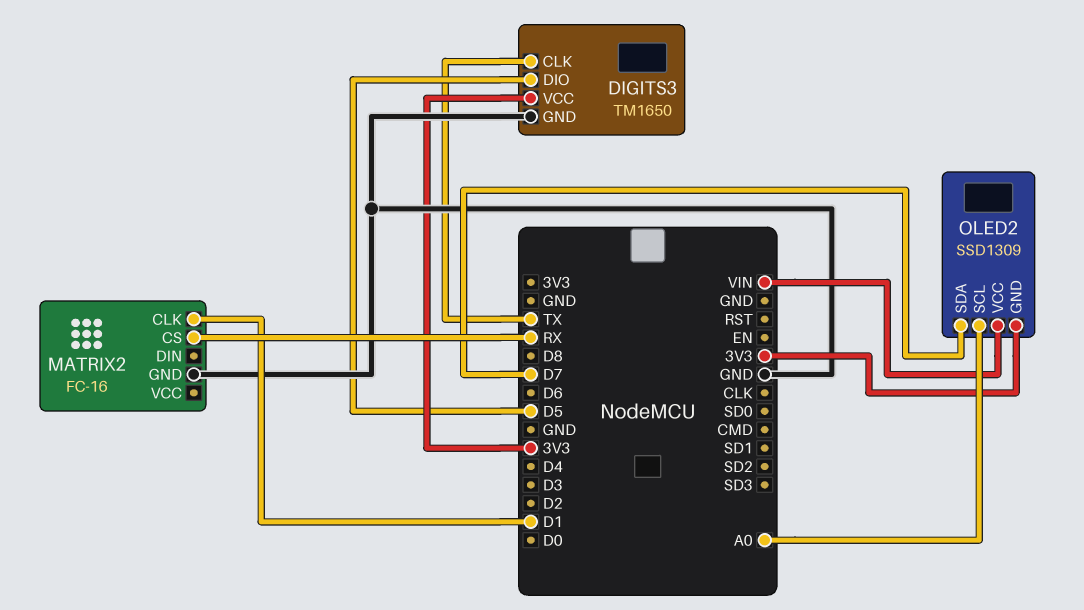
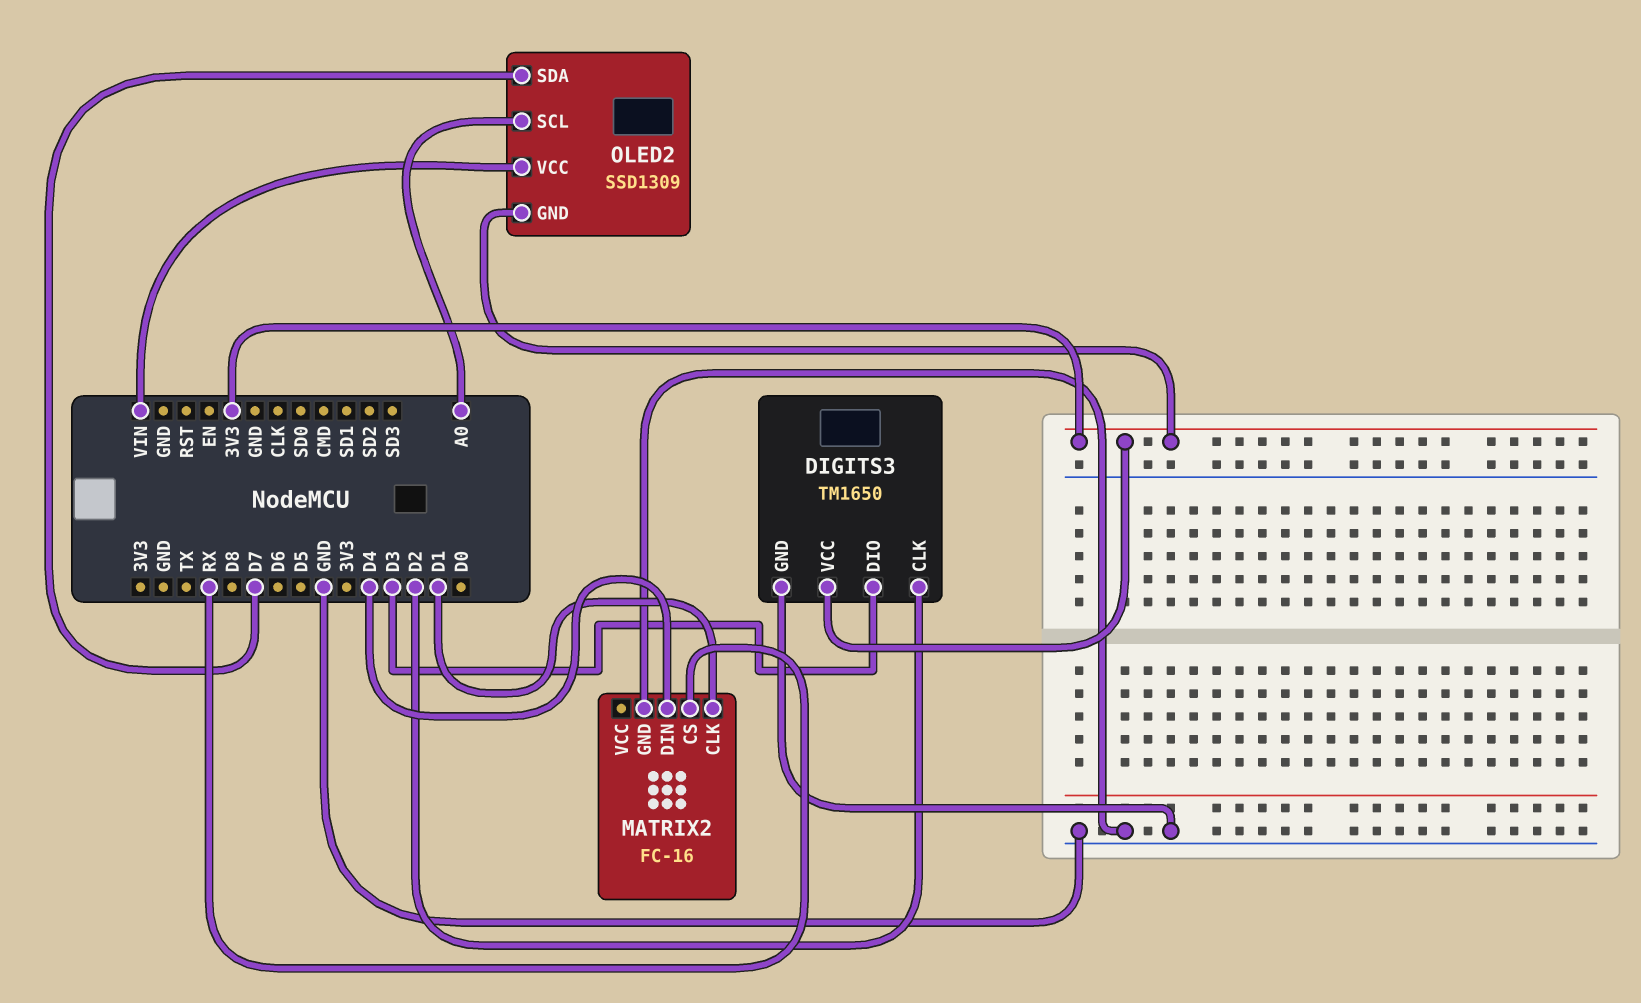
DIGITS3 pin CLK: TX -> D2
DIGITS3 pin DIO: D5 -> D3
MATRIX2 pin DIN: none -> D4

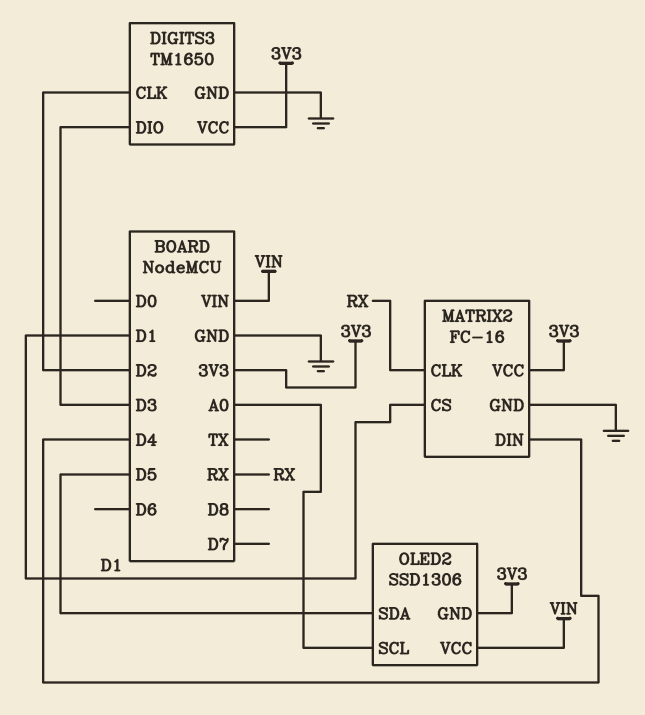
MATRIX2 pin CLK: D1 -> RX
MATRIX2 pin CS: RX -> D1
MATRIX2 pin VCC: none -> 3V3
OLED2: SSD1309 -> SSD1306
OLED2 pin SDA: D7 -> D5

